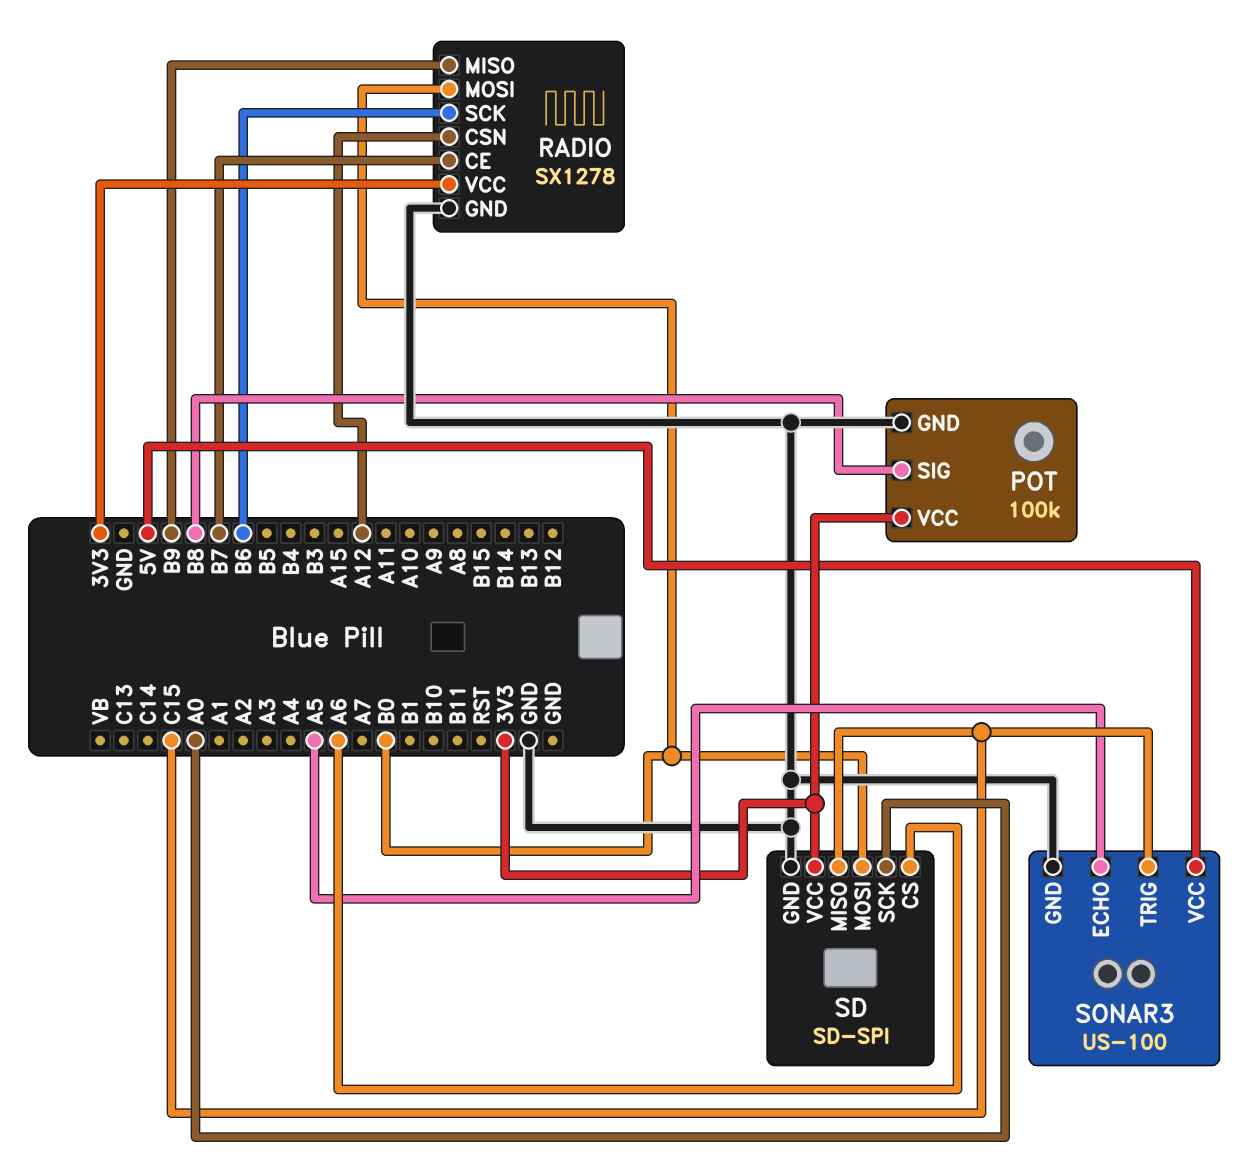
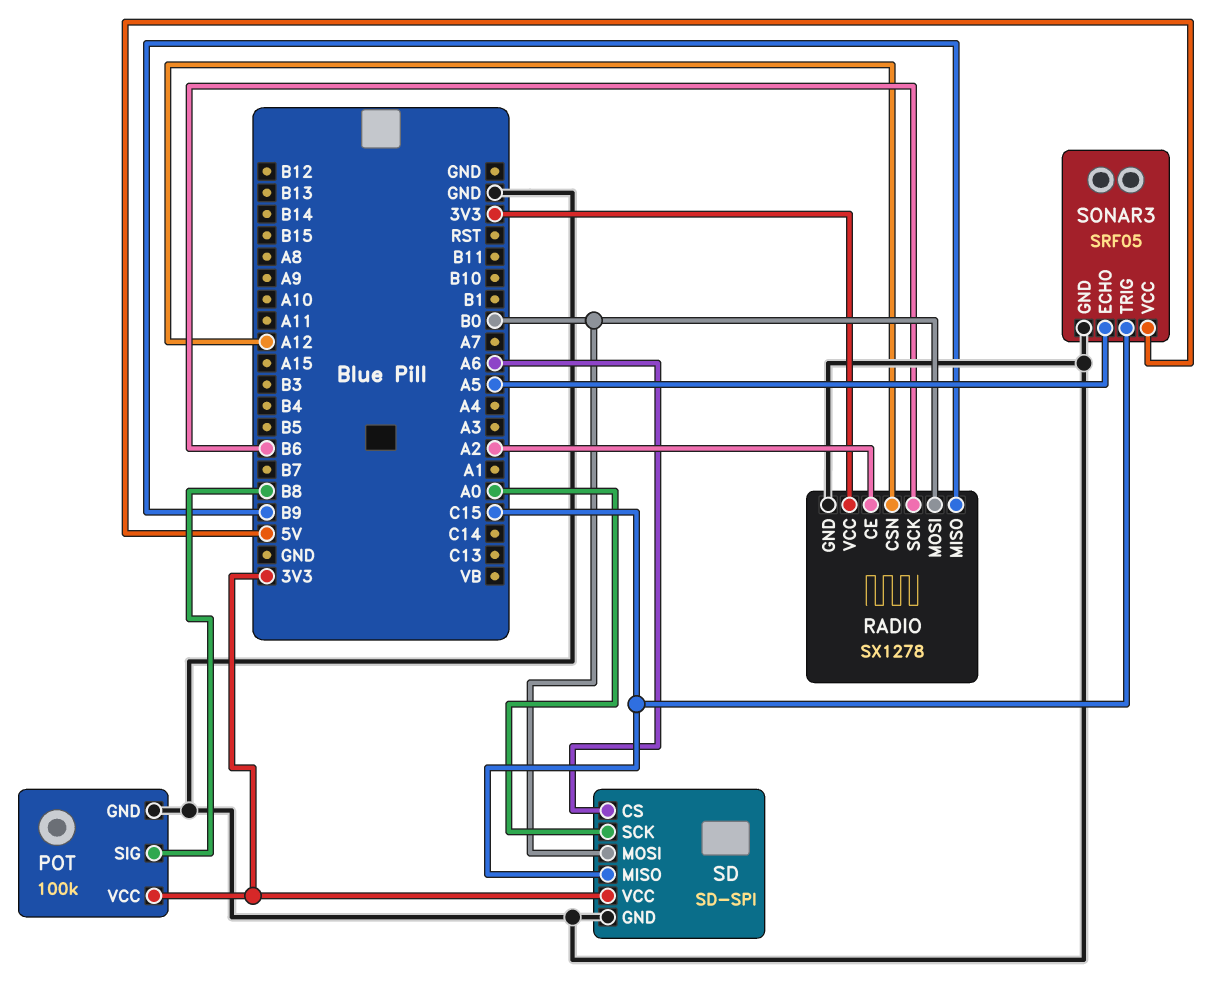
RADIO pin CE: B7 -> A2
SONAR3: US-100 -> SRF05

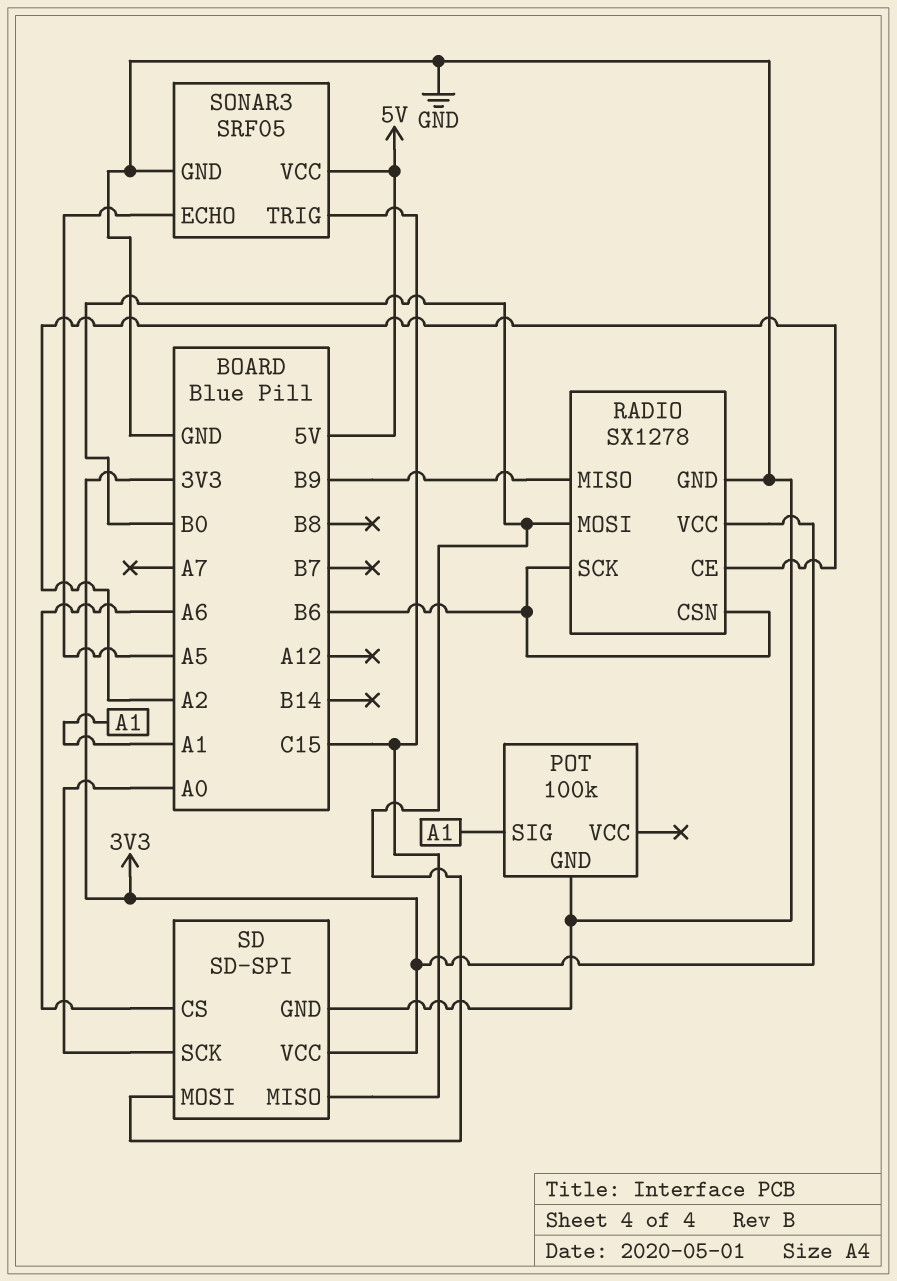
POT pin SIG: B8 -> A1
POT pin VCC: 3V3 -> none
RADIO pin CSN: A12 -> B6

